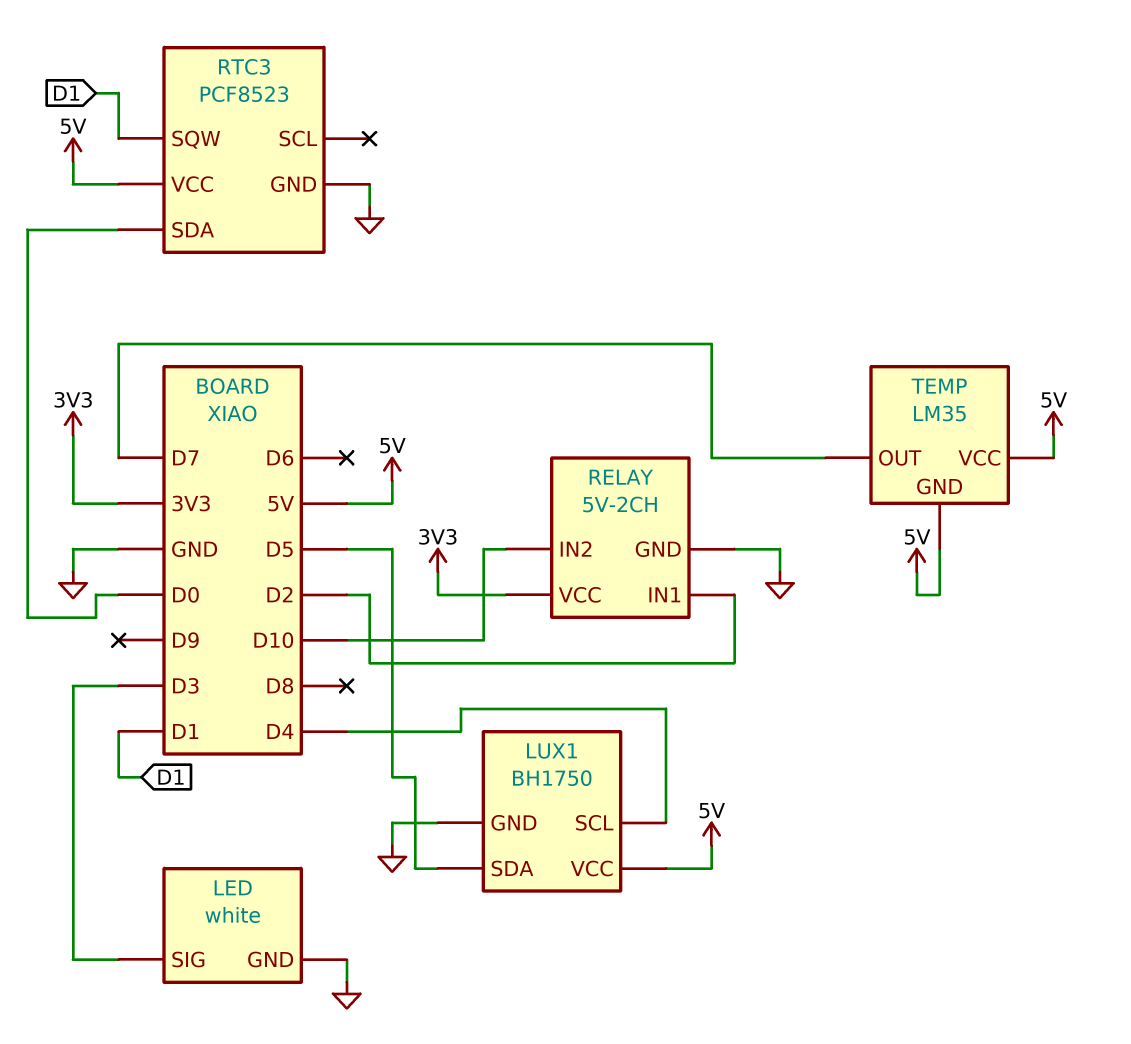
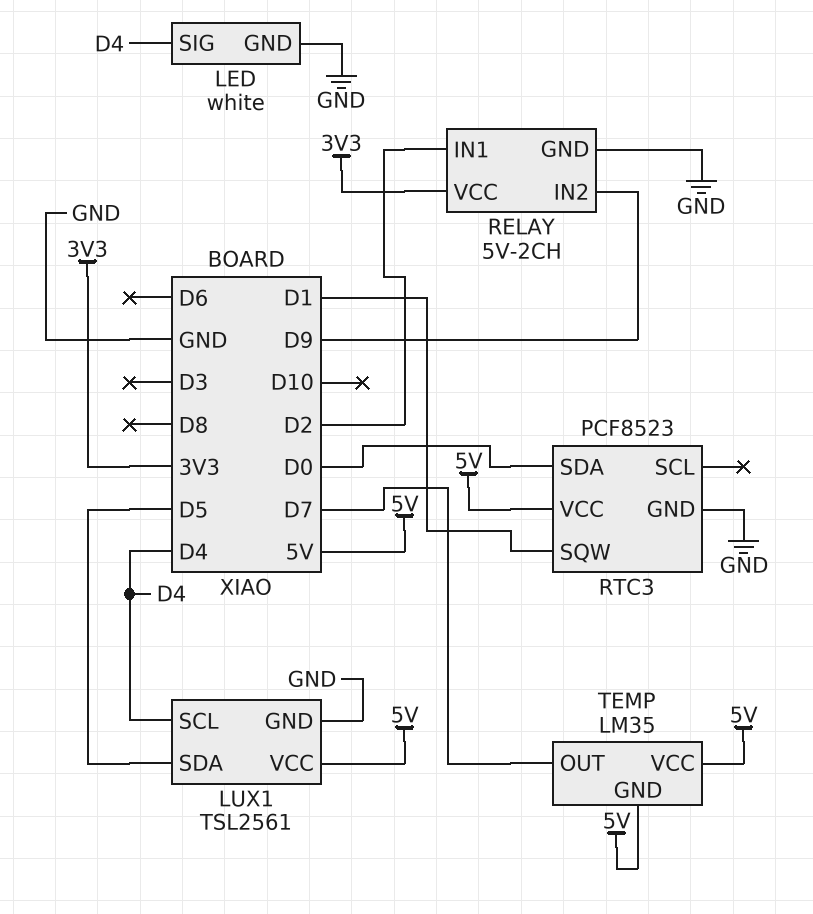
LED pin SIG: D3 -> D4
LUX1: BH1750 -> TSL2561
RELAY pin IN2: D10 -> D9

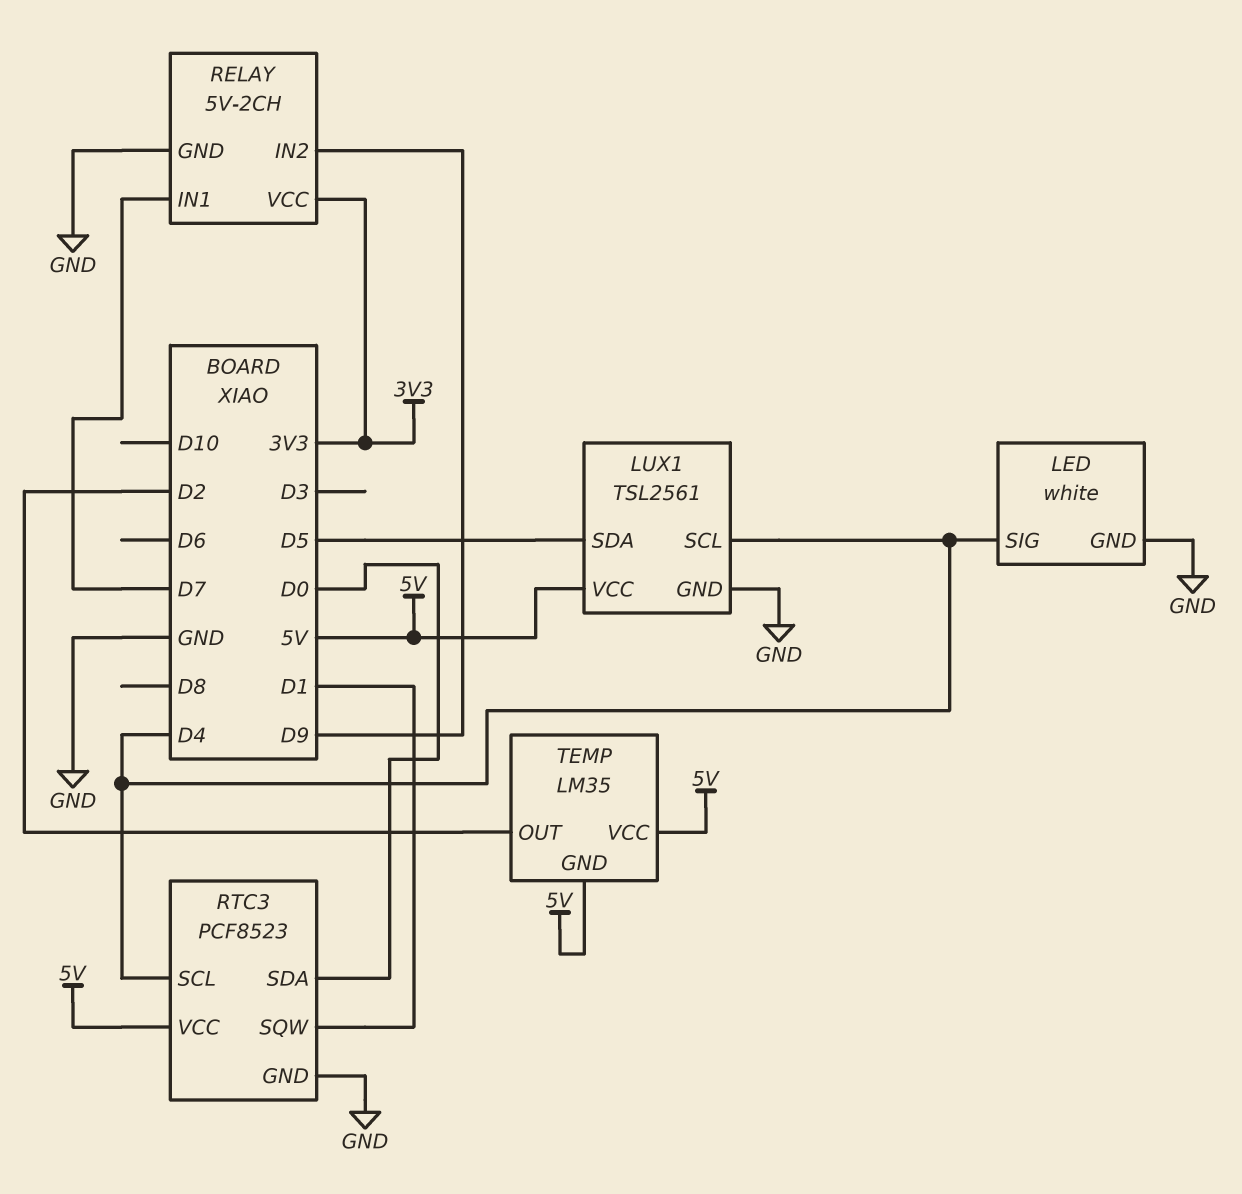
RELAY pin IN1: D2 -> D7
RTC3 pin SCL: none -> D4
TEMP pin OUT: D7 -> D2

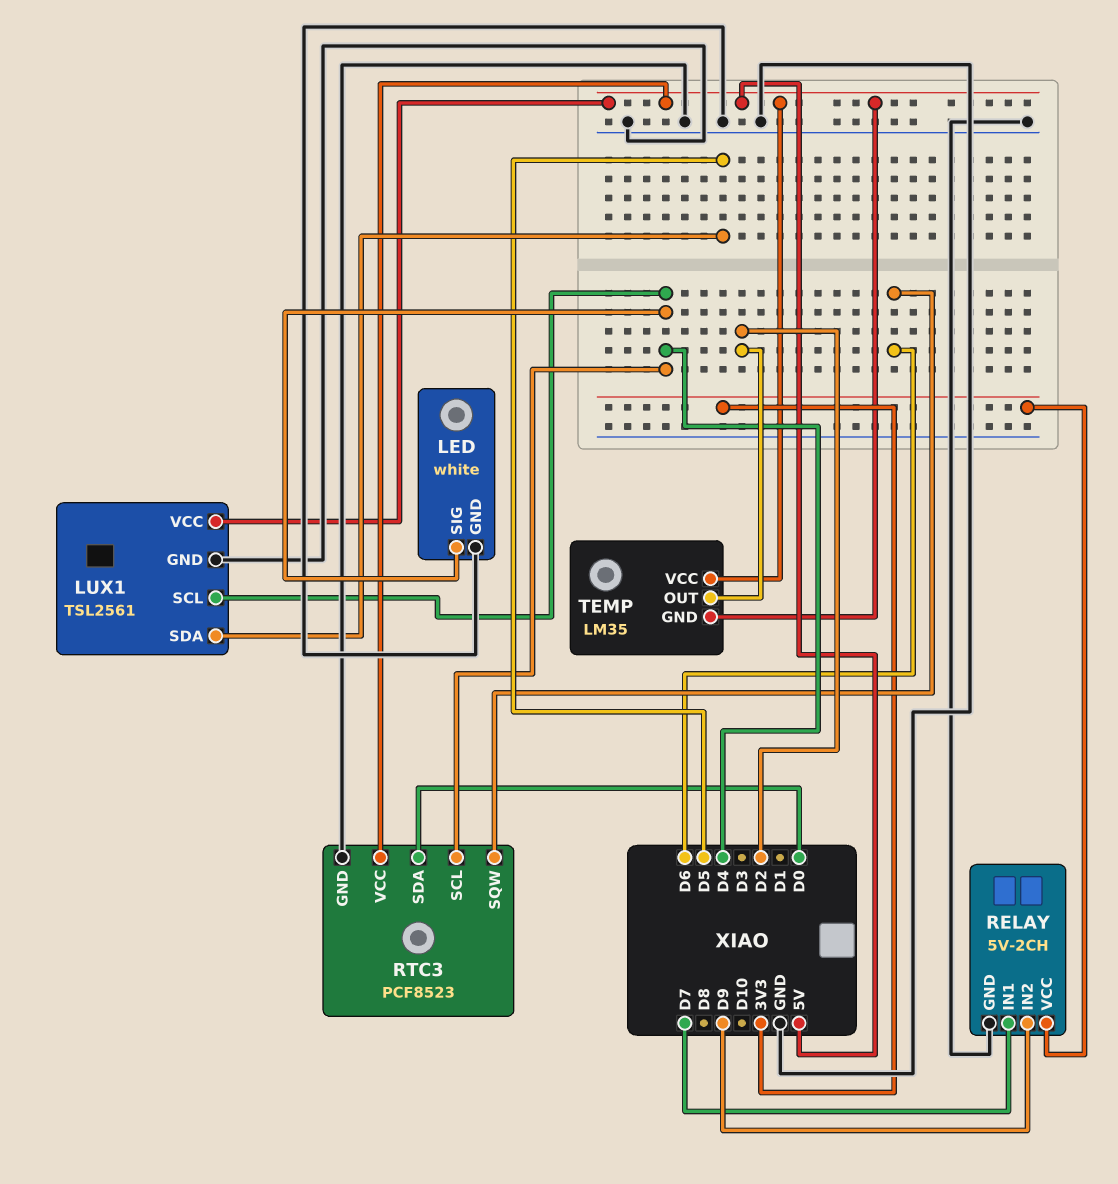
RTC3 pin SQW: D1 -> D6

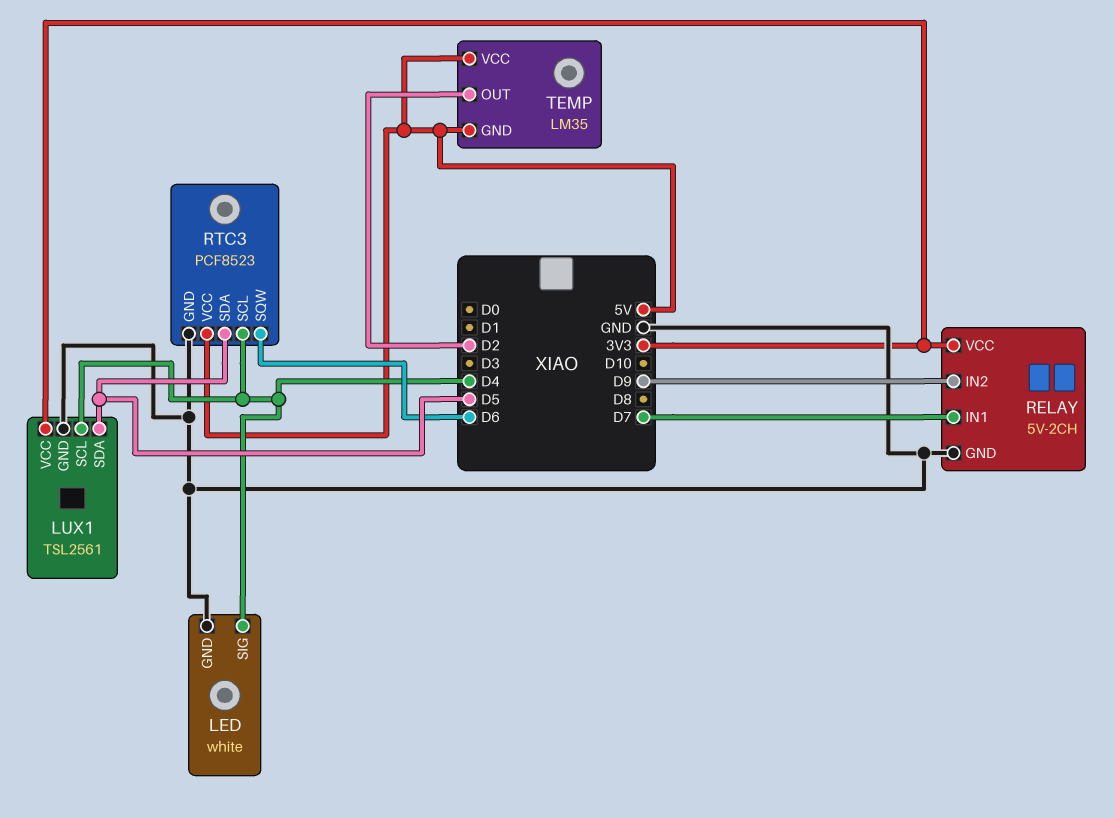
LUX1 pin VCC: 5V -> 3V3
RTC3 pin SDA: D0 -> D5

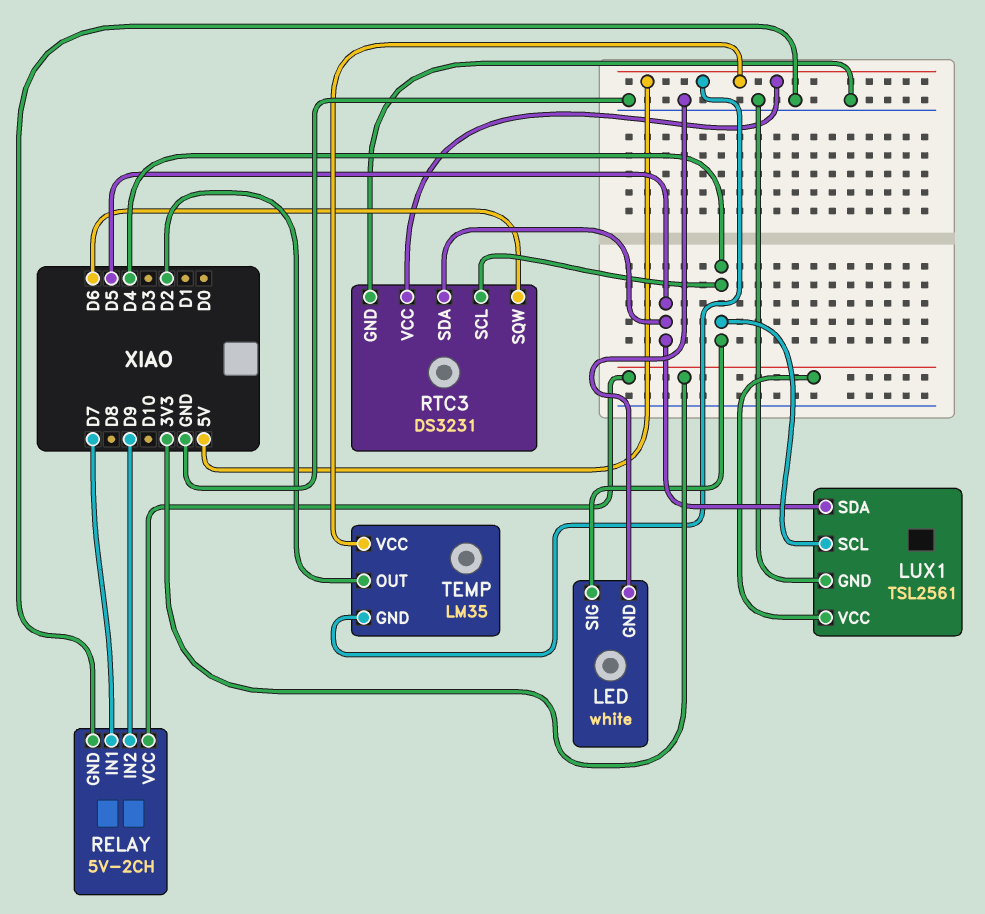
RTC3: PCF8523 -> DS3231

